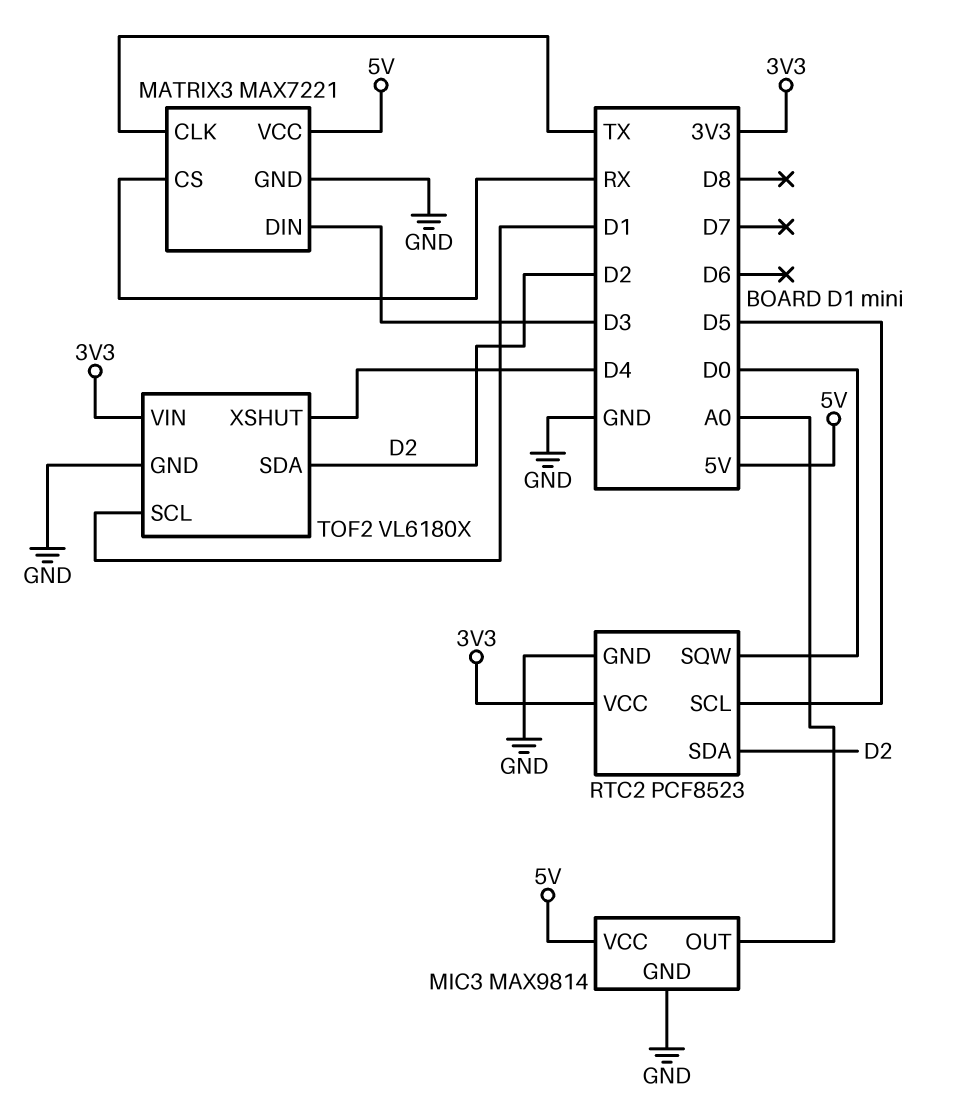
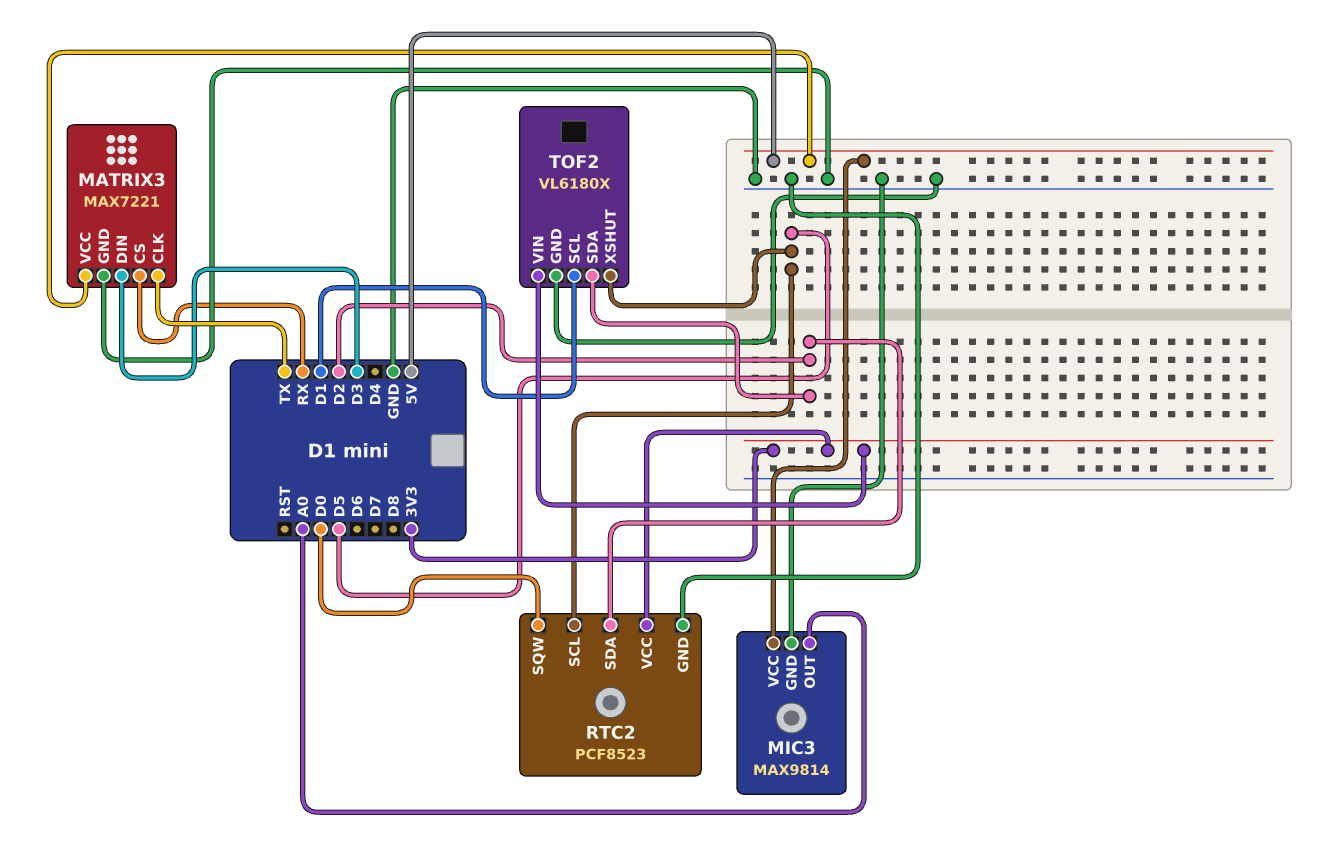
TOF2 pin XSHUT: D4 -> D5

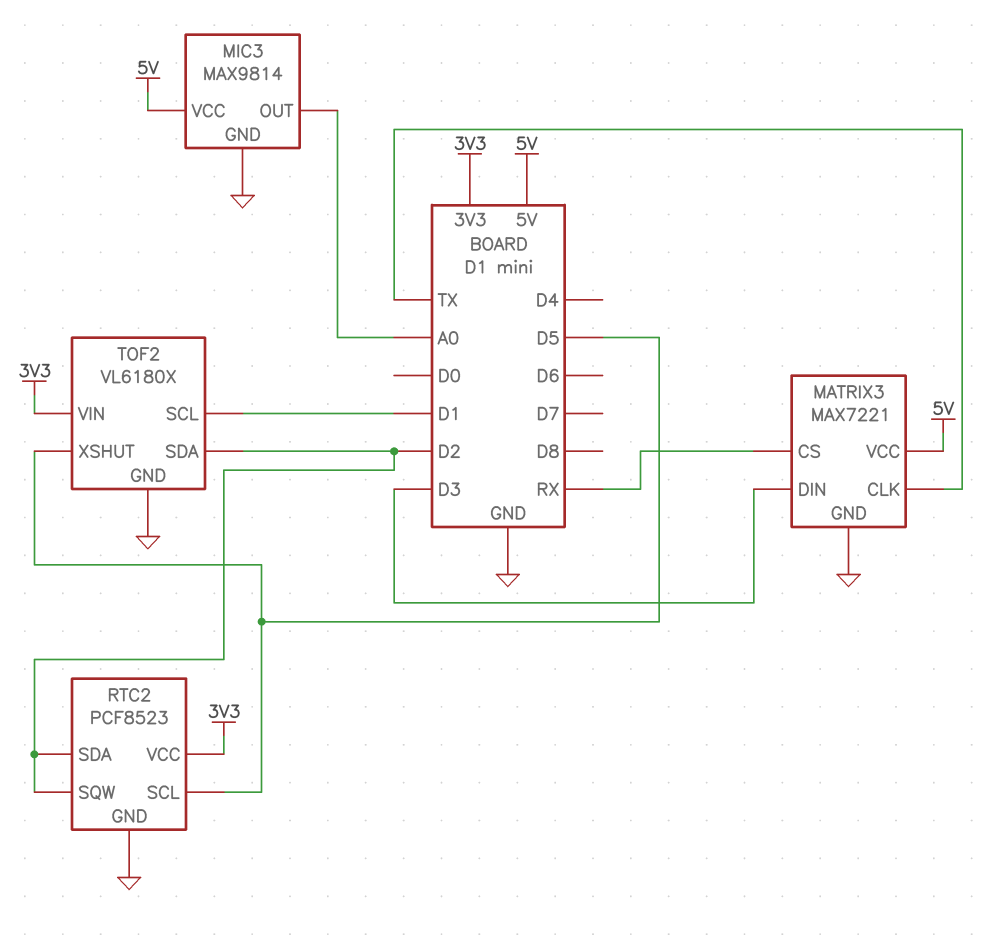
RTC2 pin SQW: D0 -> D2

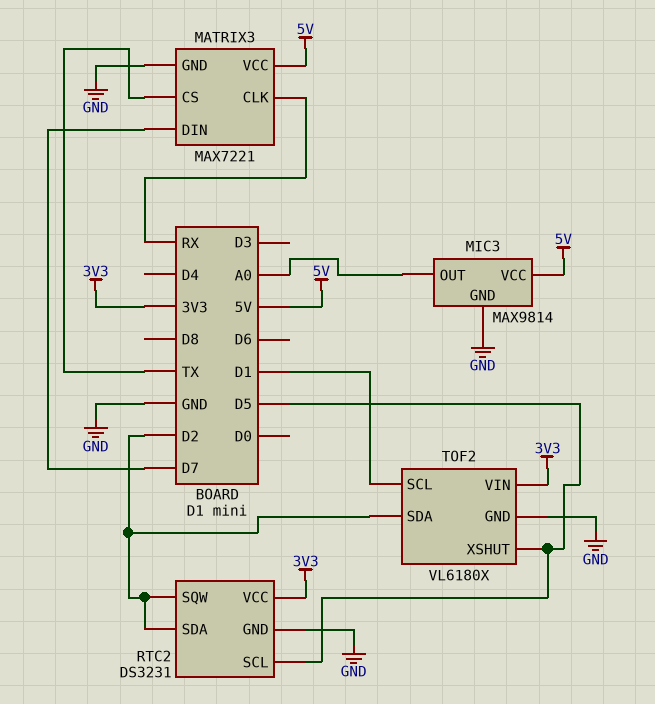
MATRIX3 pin CLK: TX -> RX
MATRIX3 pin CS: RX -> TX
MATRIX3 pin DIN: D3 -> D7
RTC2: PCF8523 -> DS3231

